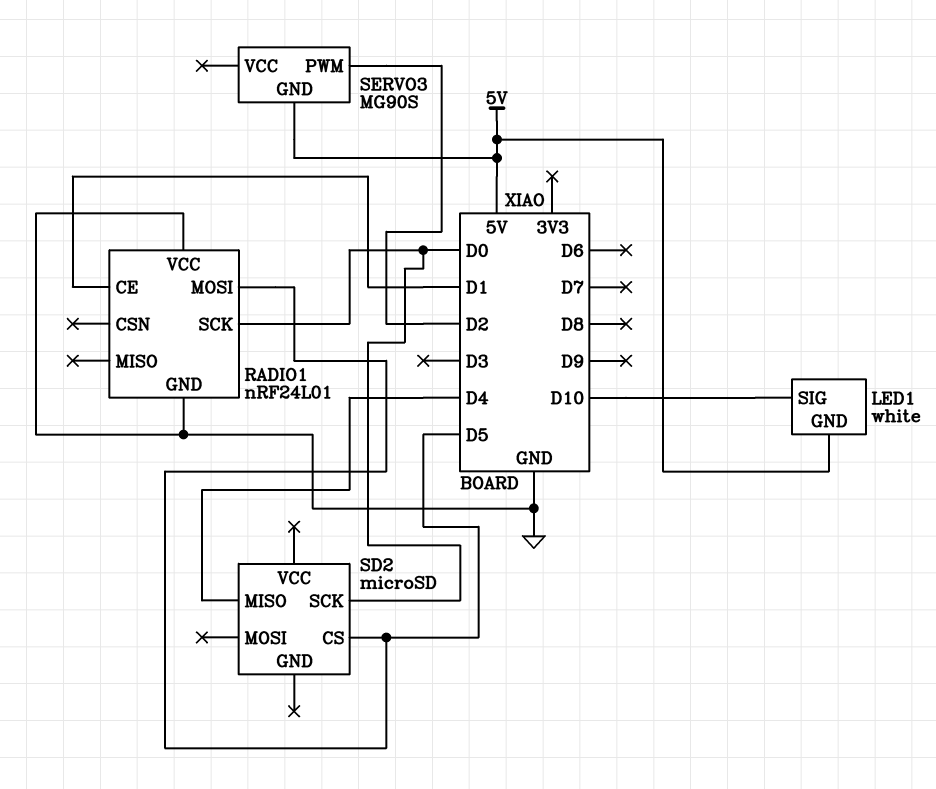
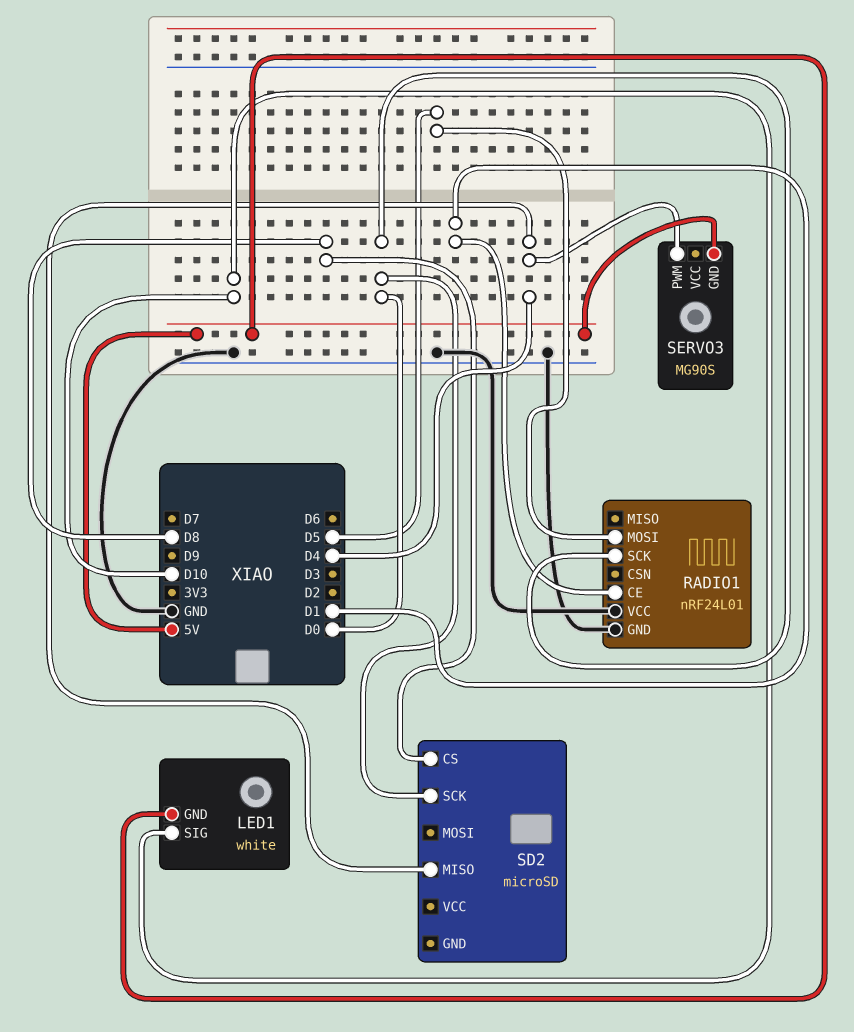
SD2 pin CS: D5 -> D8
SERVO3 pin PWM: D2 -> D4

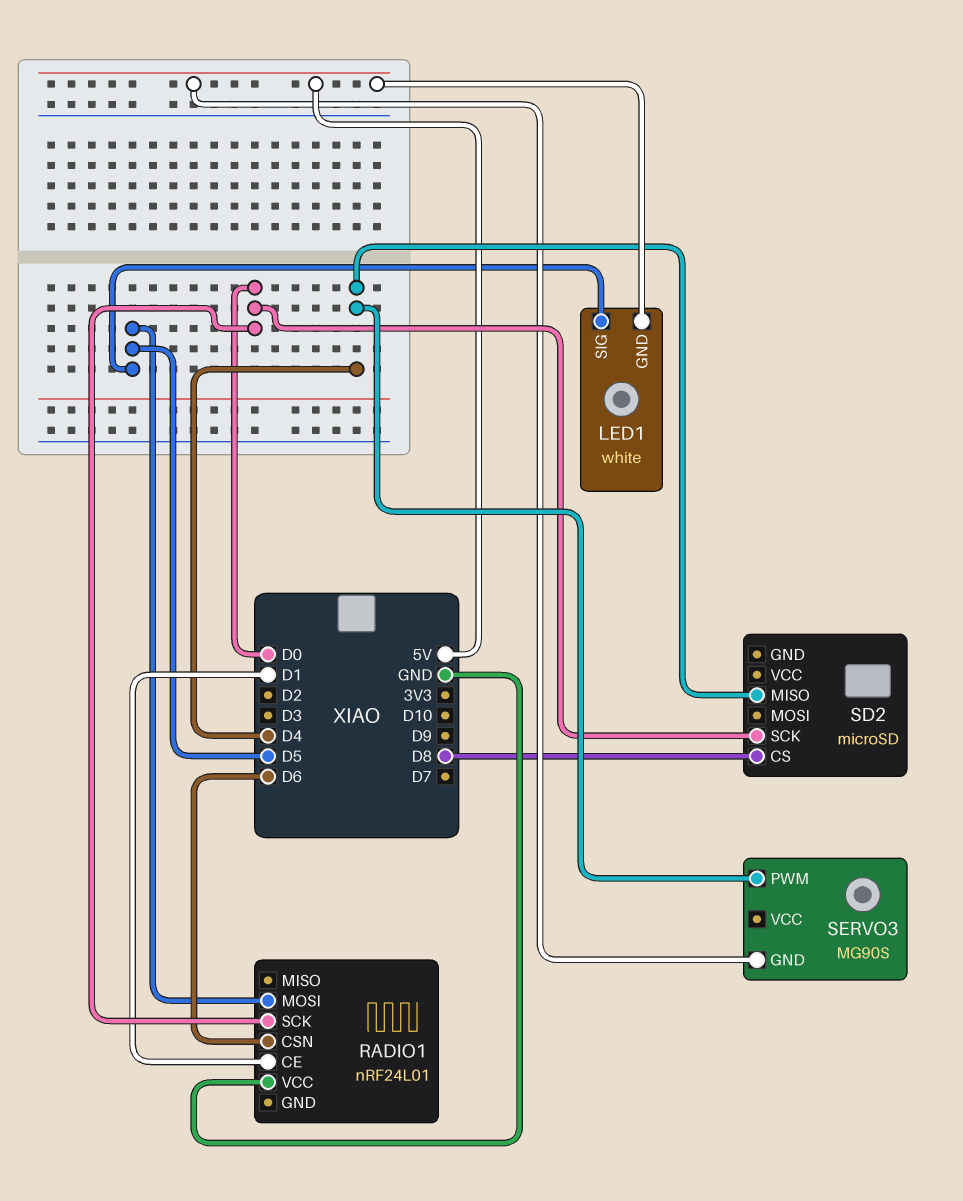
LED1 pin SIG: D10 -> D5
RADIO1 pin CSN: none -> D6
RADIO1 pin GND: GND -> none

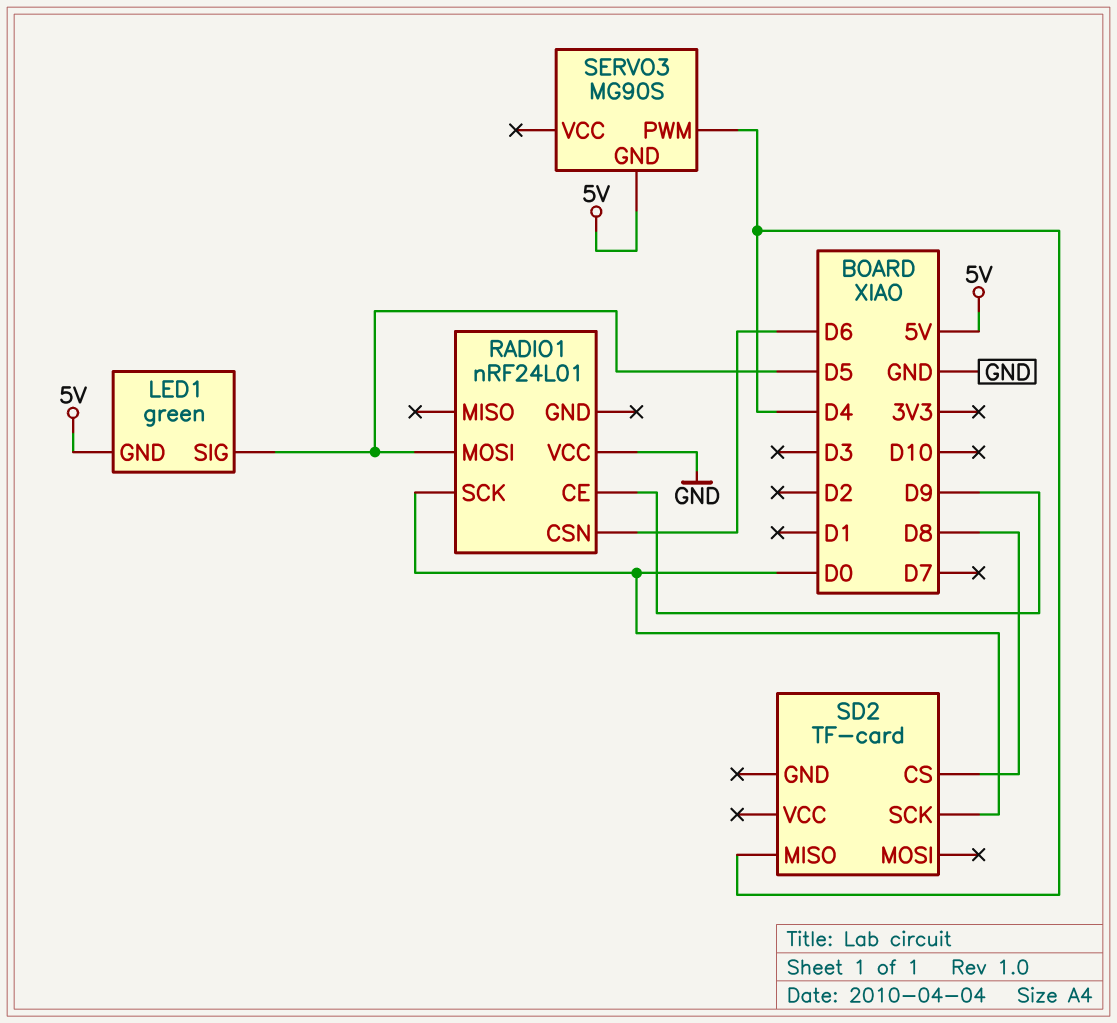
LED1: white -> green
RADIO1 pin CE: D1 -> D9
SD2: microSD -> TF-card

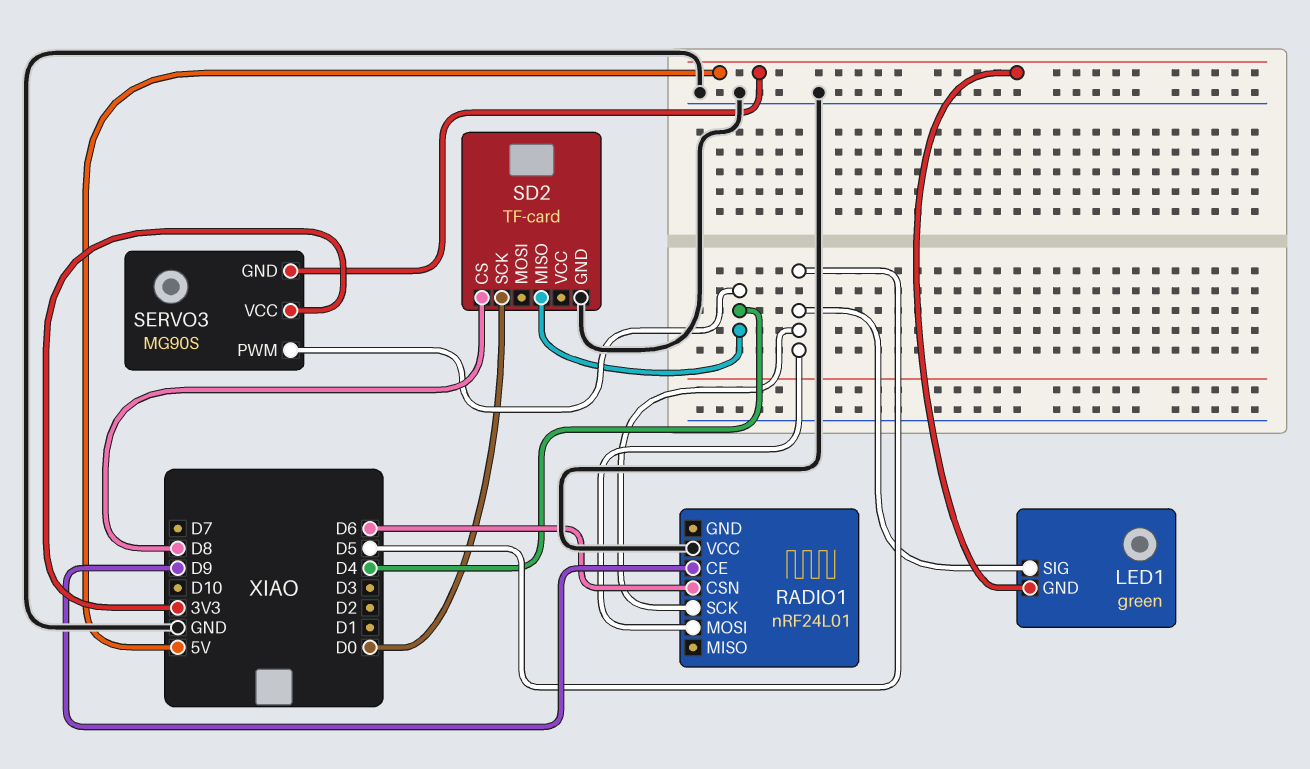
RADIO1 pin SCK: D0 -> D5
SD2 pin GND: none -> GND
SERVO3 pin VCC: none -> 3V3

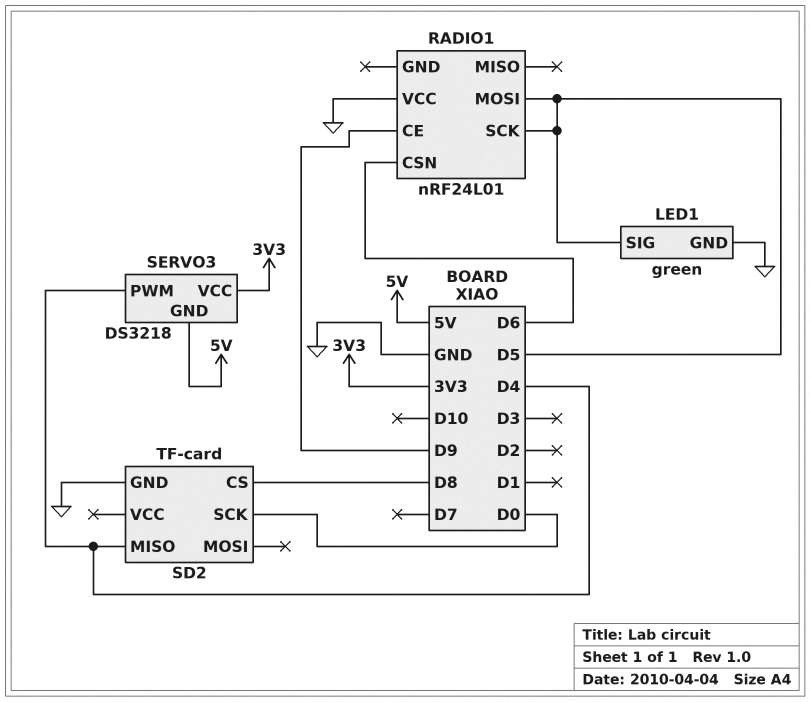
LED1 pin GND: 5V -> GND
SERVO3: MG90S -> DS3218

